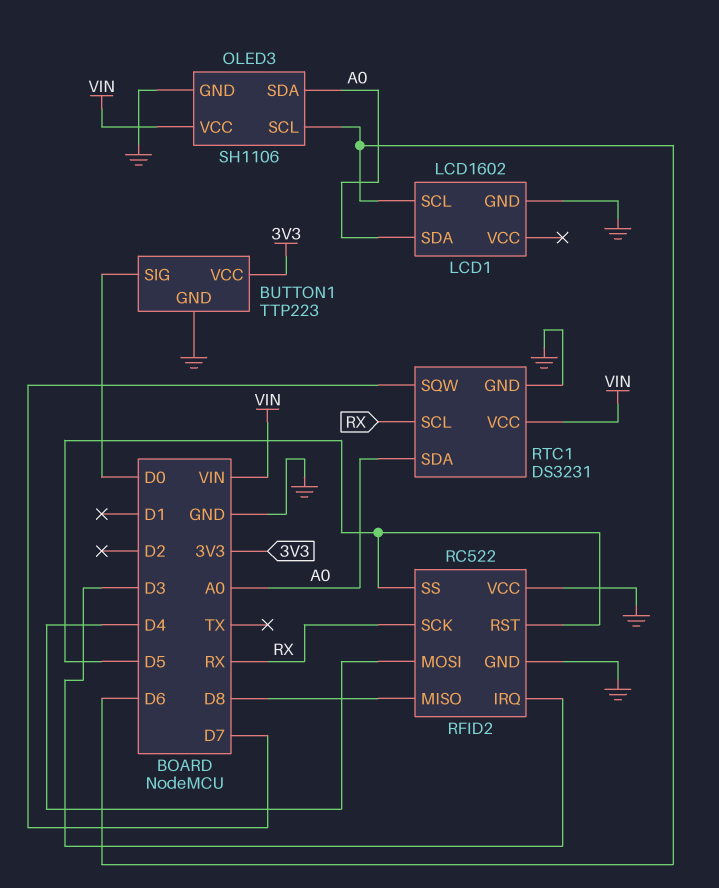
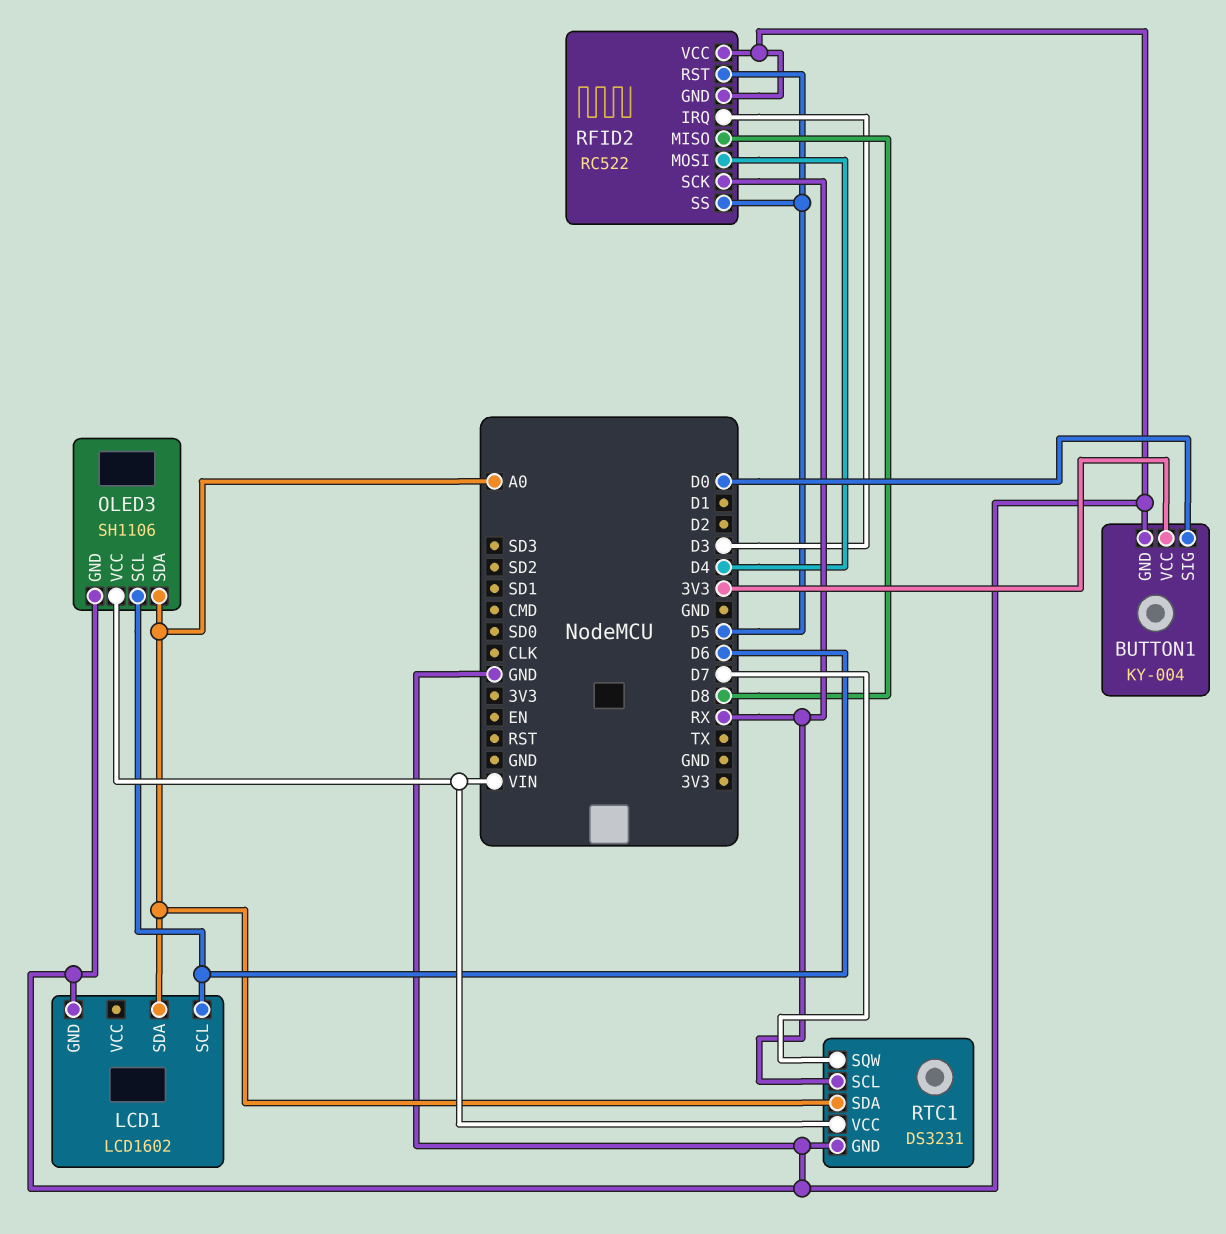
BUTTON1: TTP223 -> KY-004

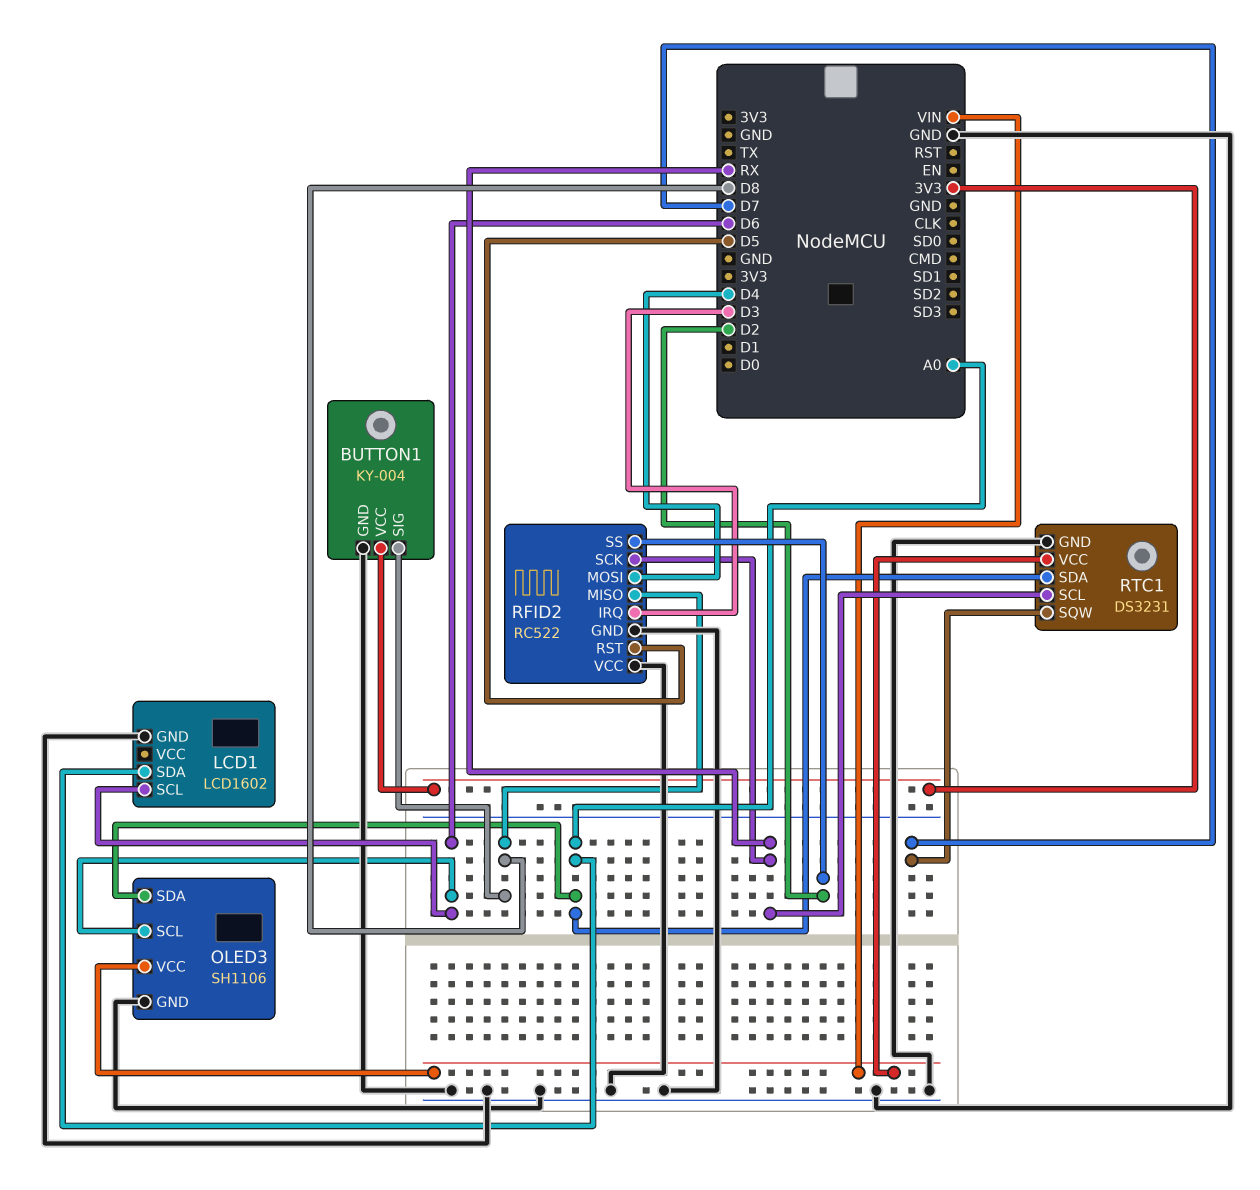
BUTTON1 pin SIG: D0 -> D8
RFID2 pin SS: D5 -> D2

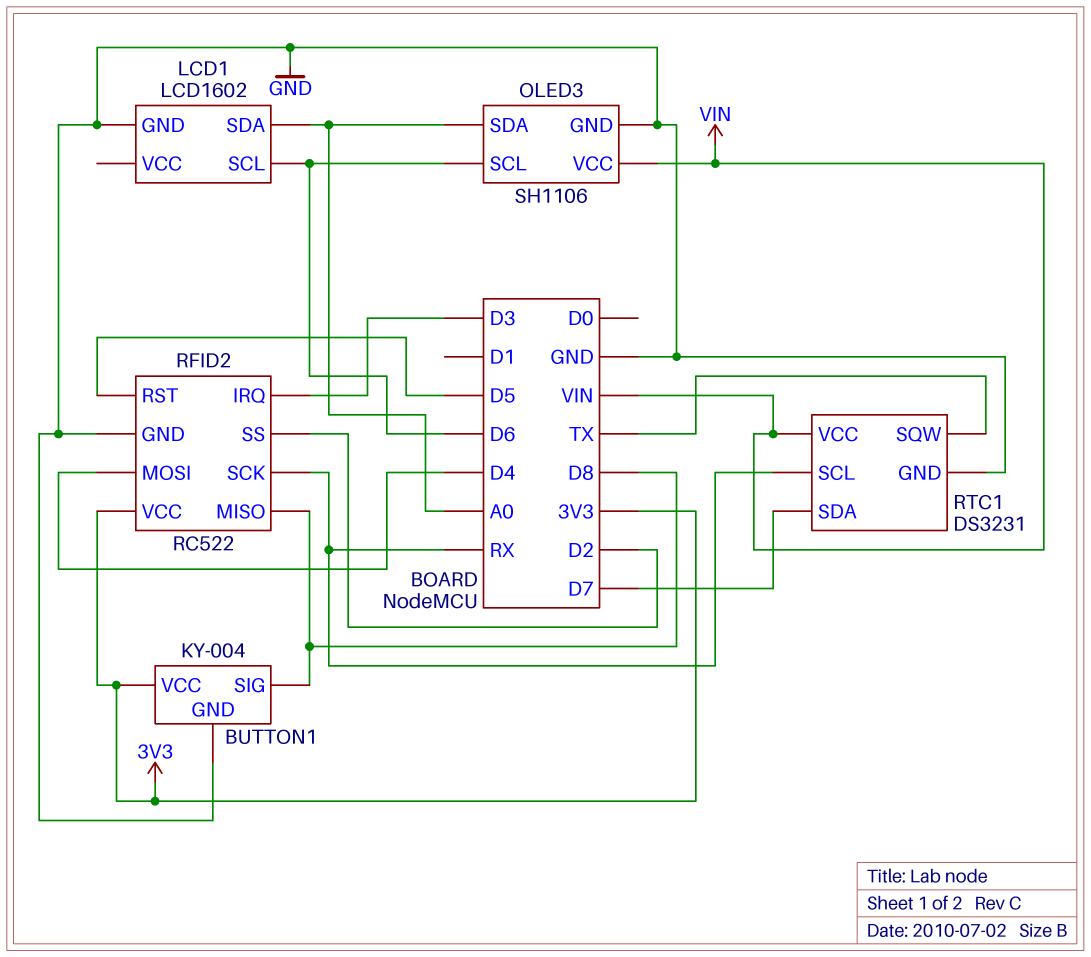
RFID2 pin VCC: GND -> 3V3
RTC1 pin SDA: A0 -> D7
RTC1 pin SQW: D7 -> TX

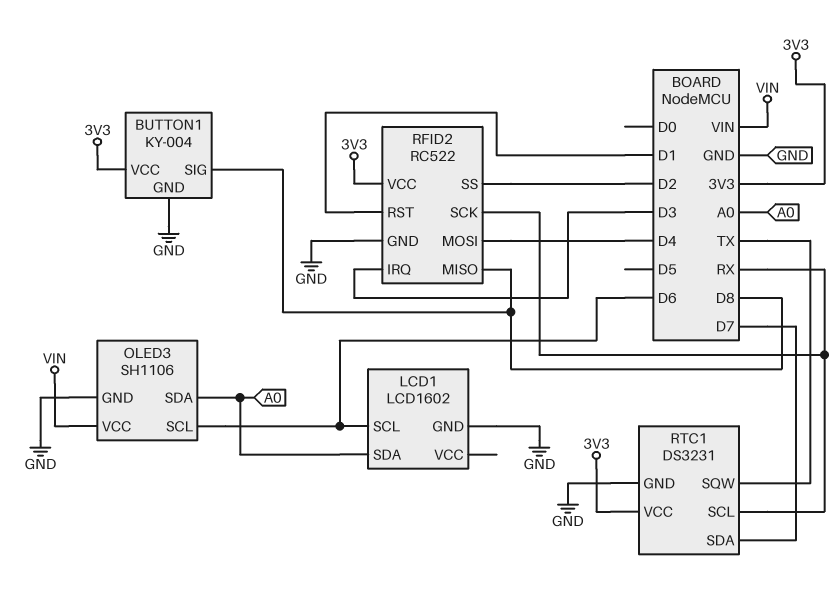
RFID2 pin RST: D5 -> D1
RTC1 pin VCC: VIN -> 3V3

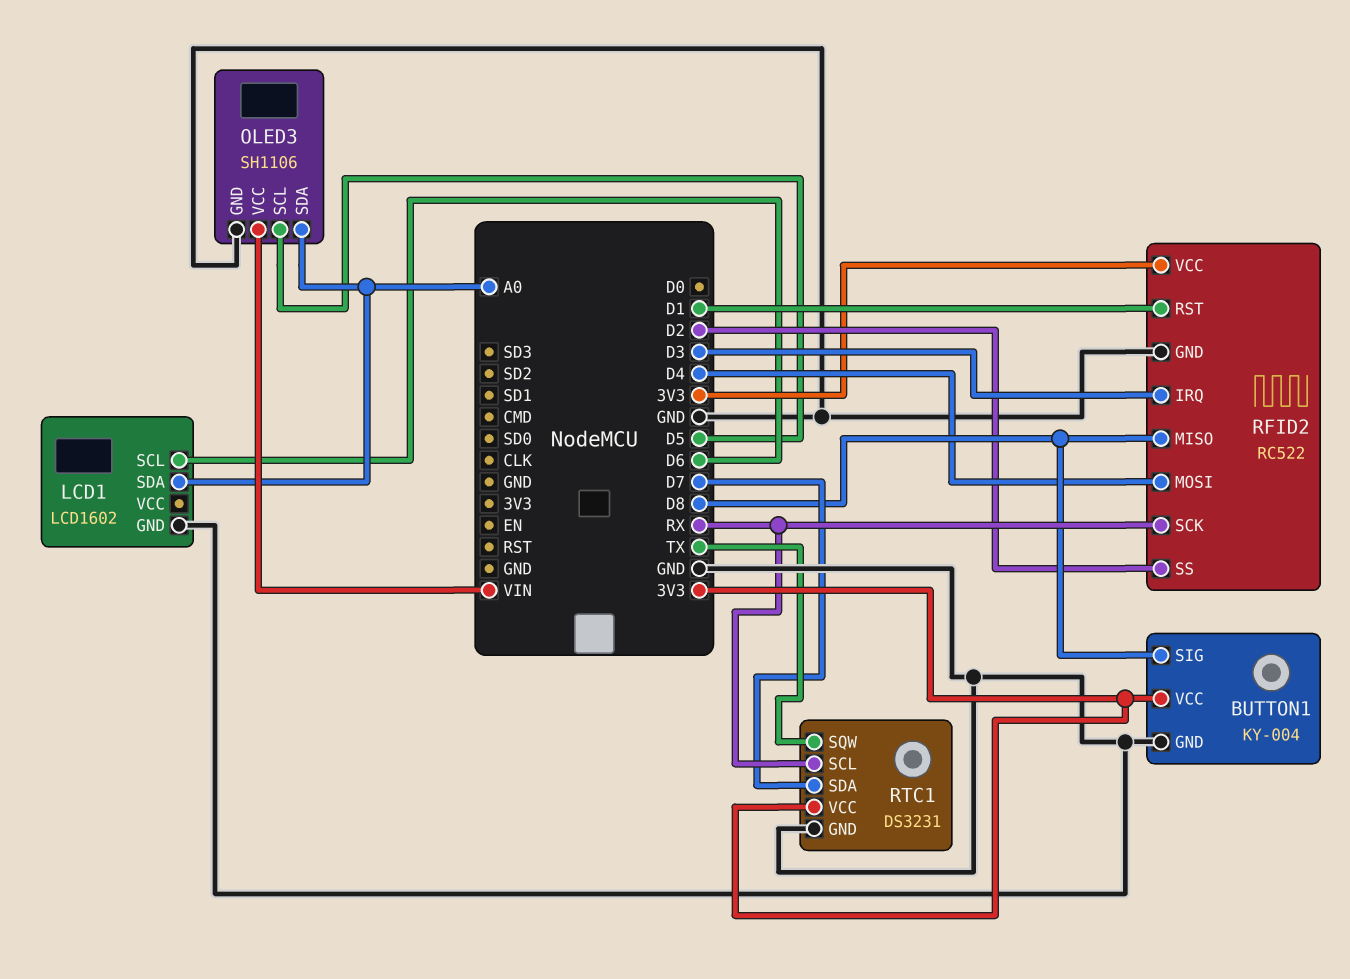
OLED3 pin SCL: D6 -> D5

